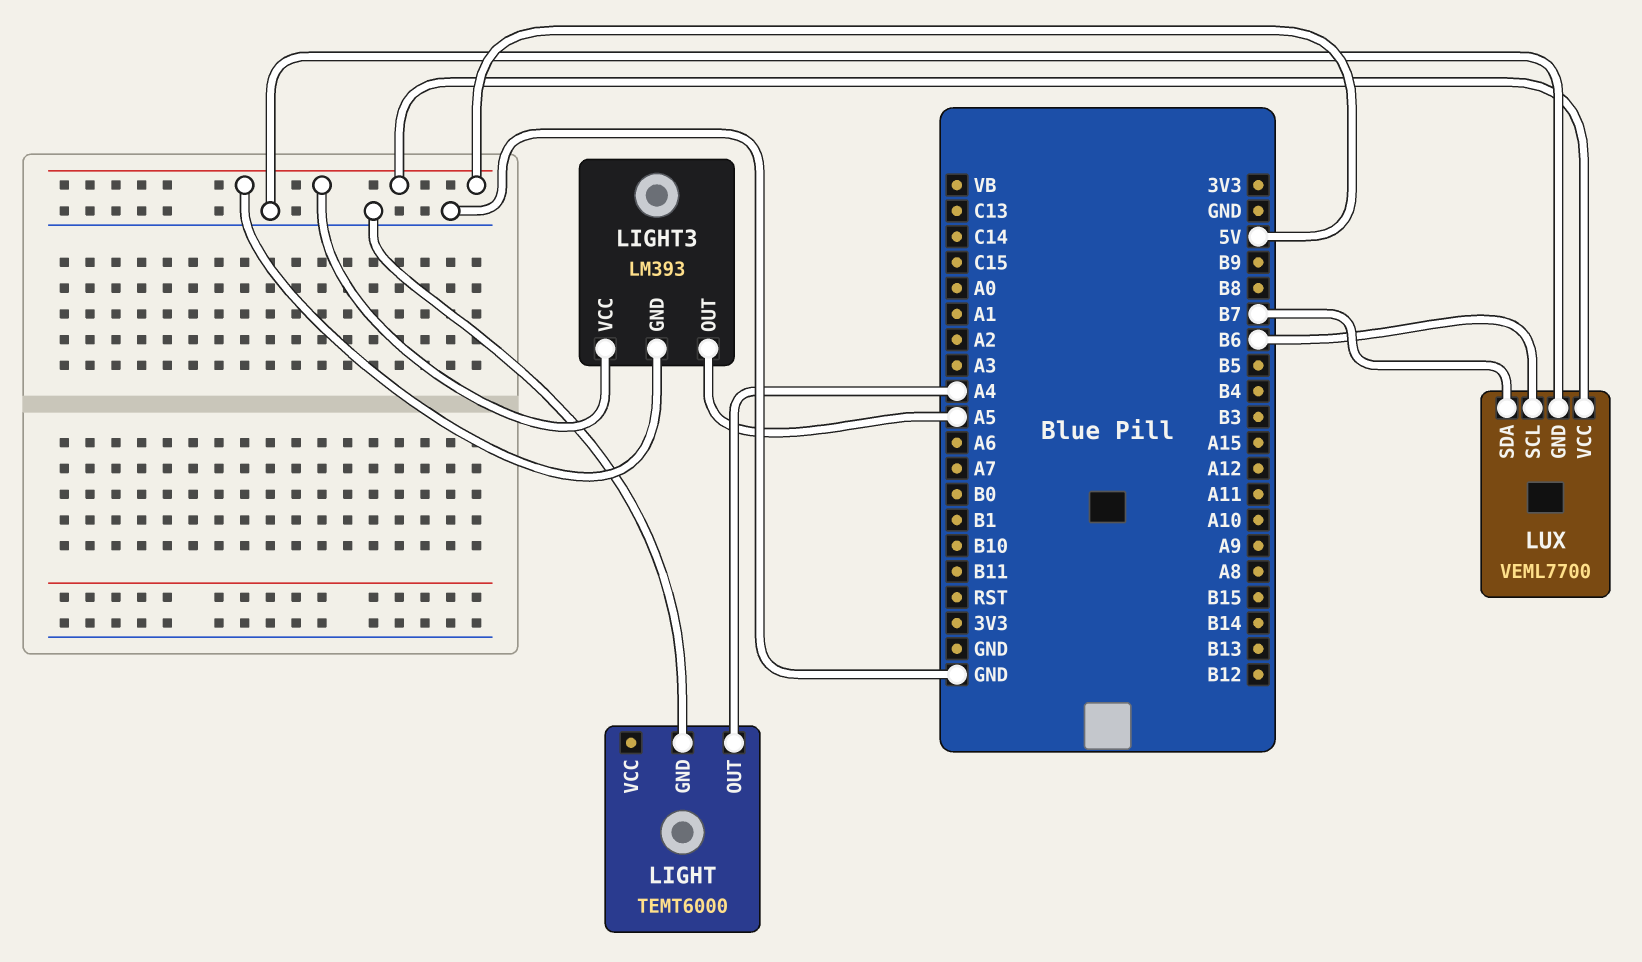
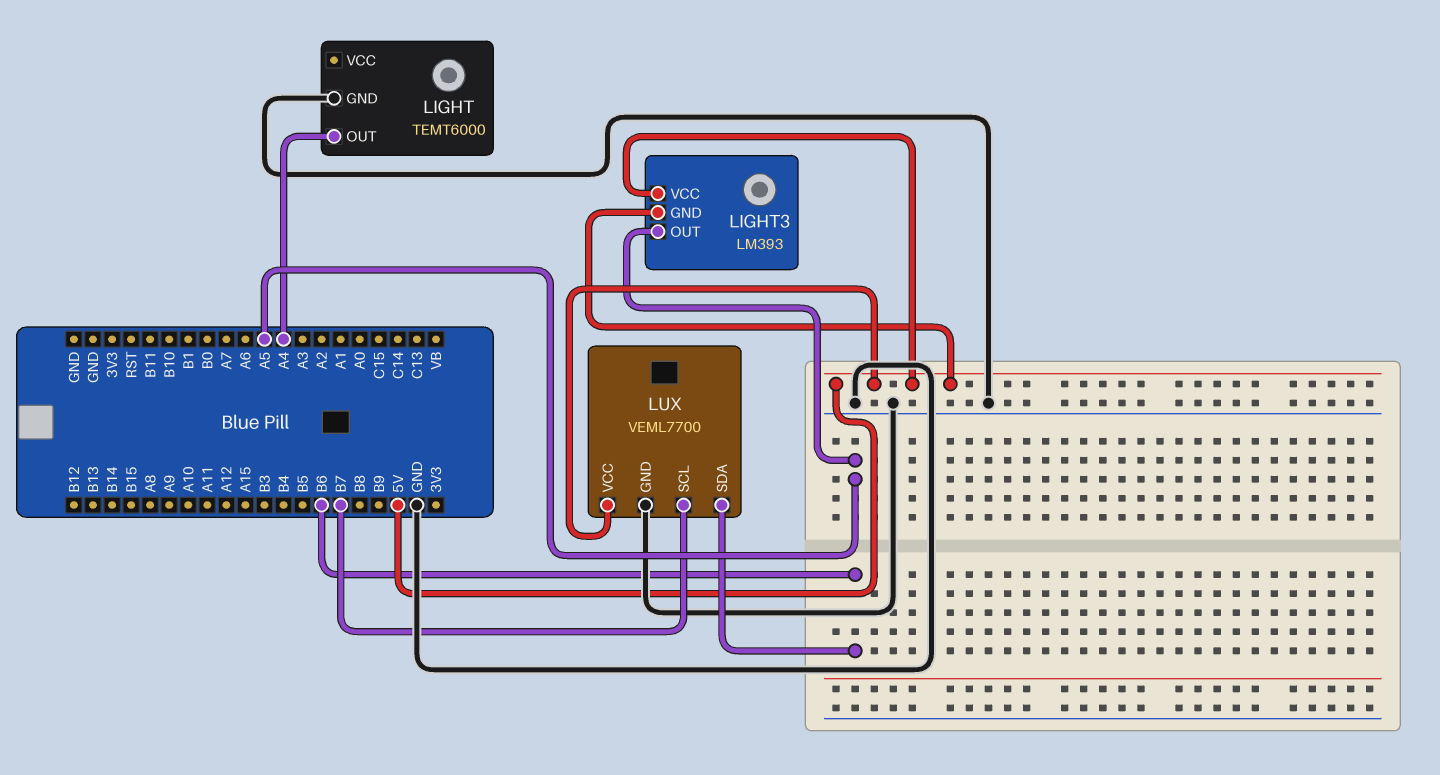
LUX pin SCL: B6 -> B7
LUX pin SDA: B7 -> B6

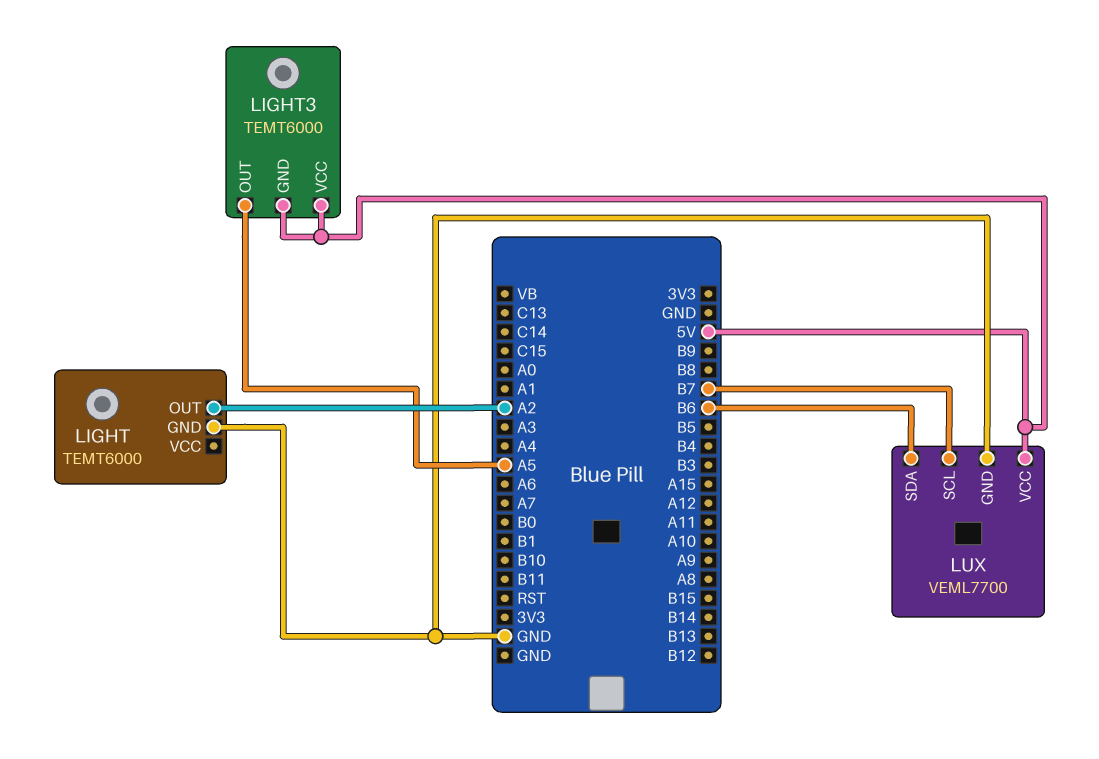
LIGHT pin OUT: A4 -> A2
LIGHT3: LM393 -> TEMT6000

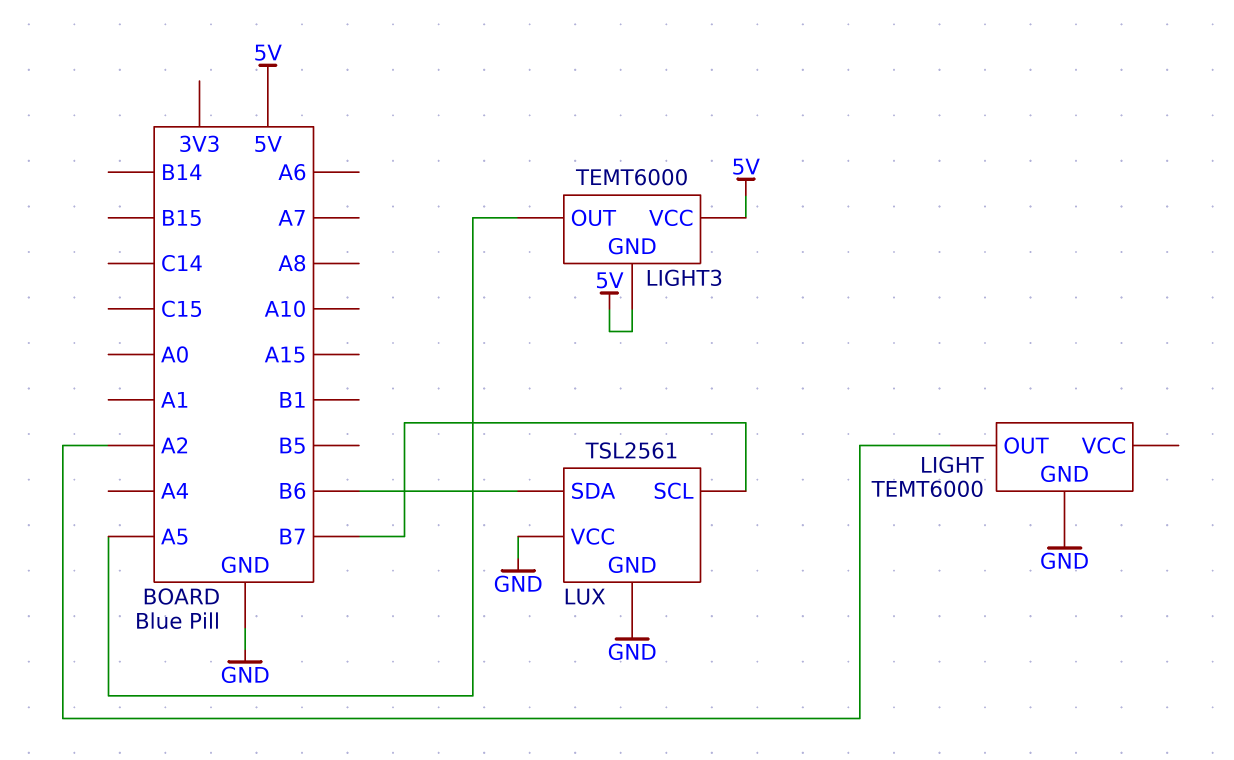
LUX: VEML7700 -> TSL2561
LUX pin VCC: 5V -> GND

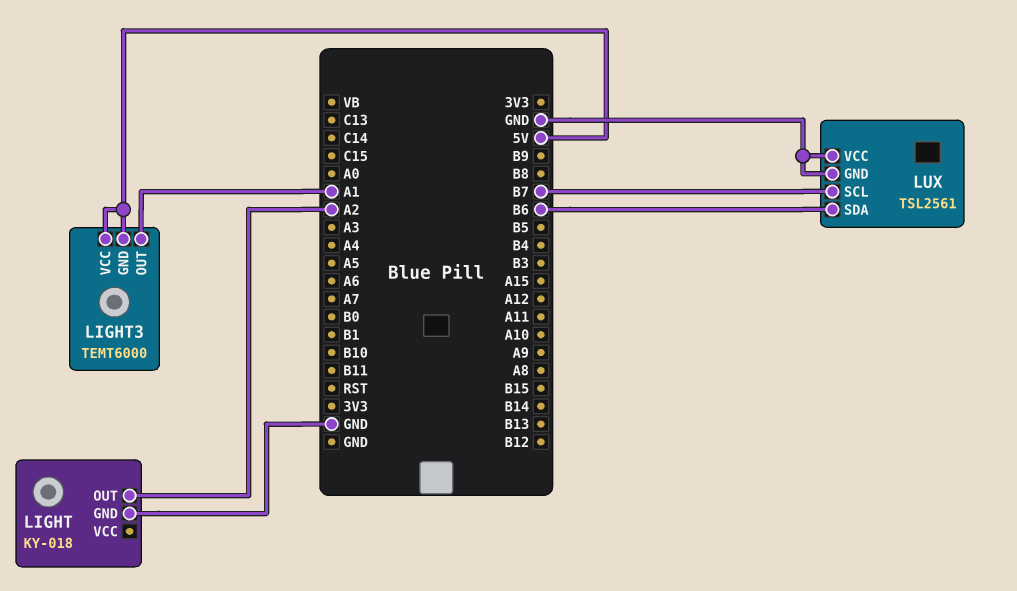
LIGHT: TEMT6000 -> KY-018
LIGHT3 pin OUT: A5 -> A1

